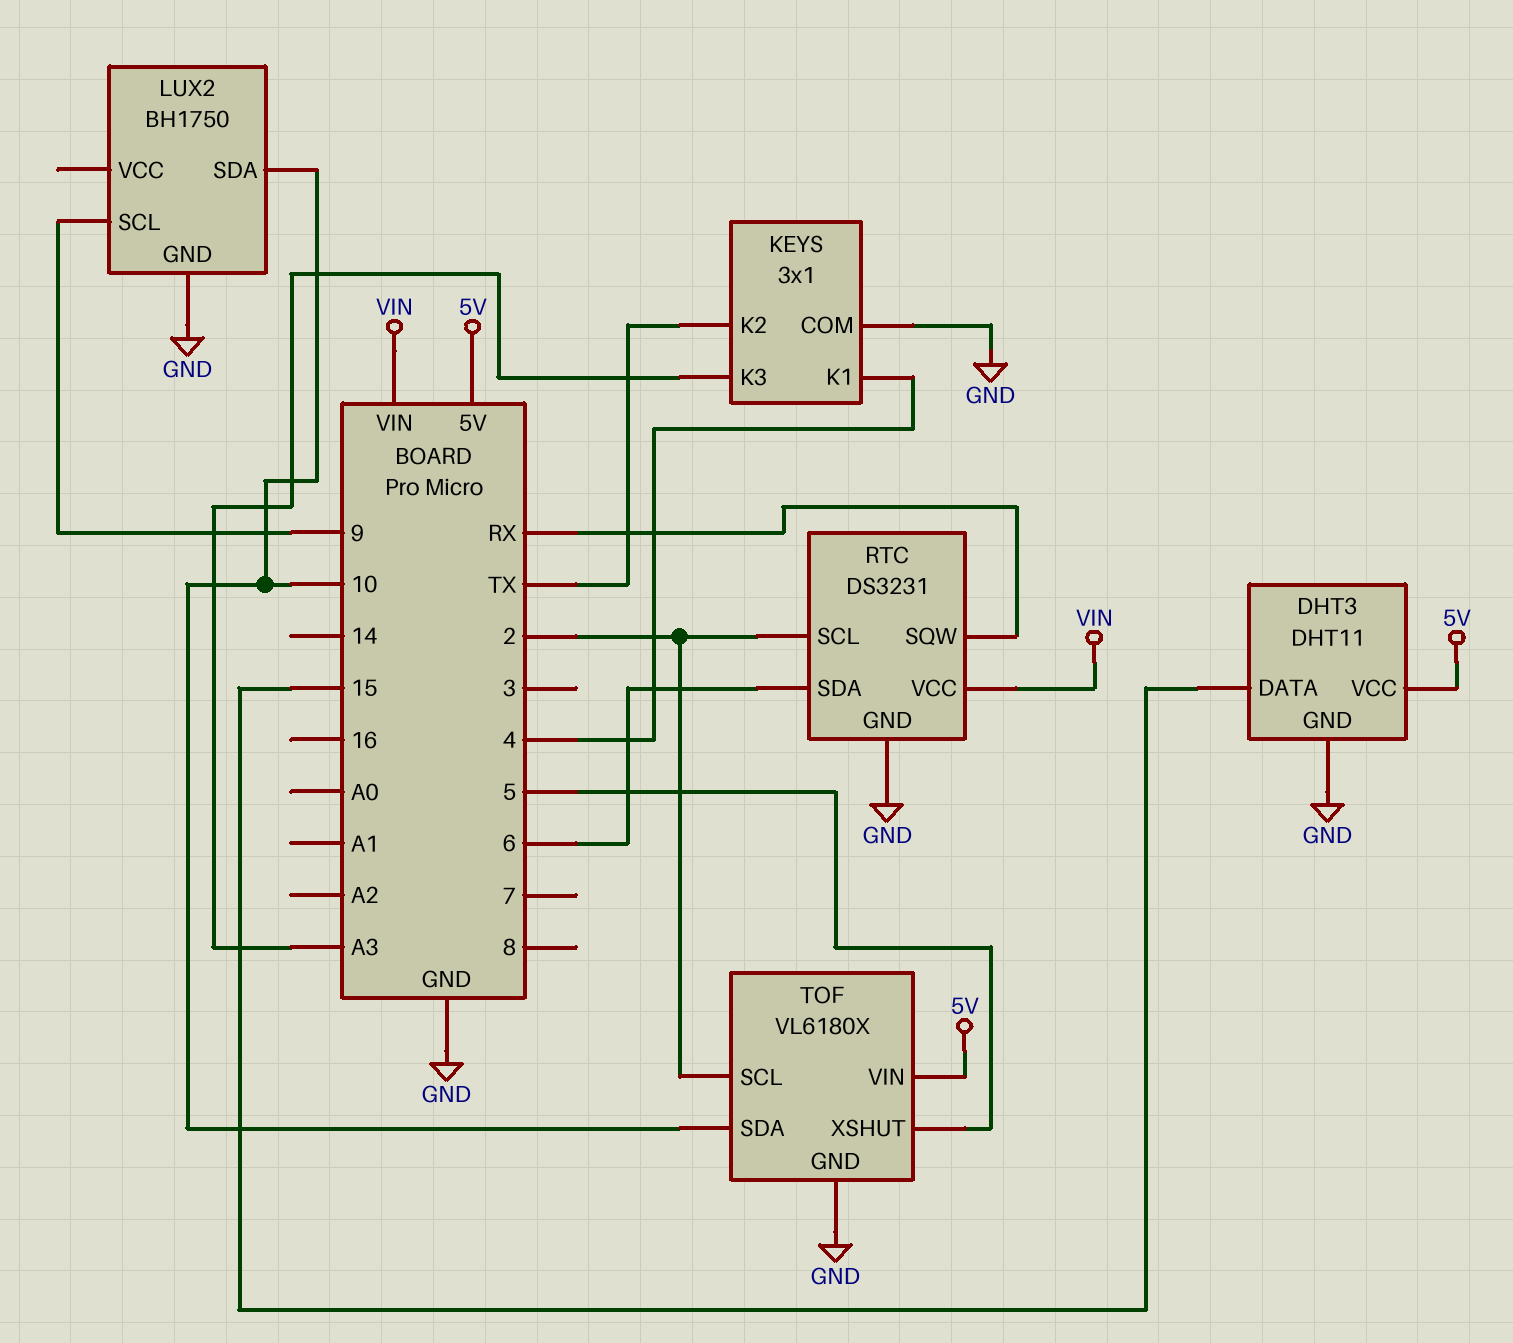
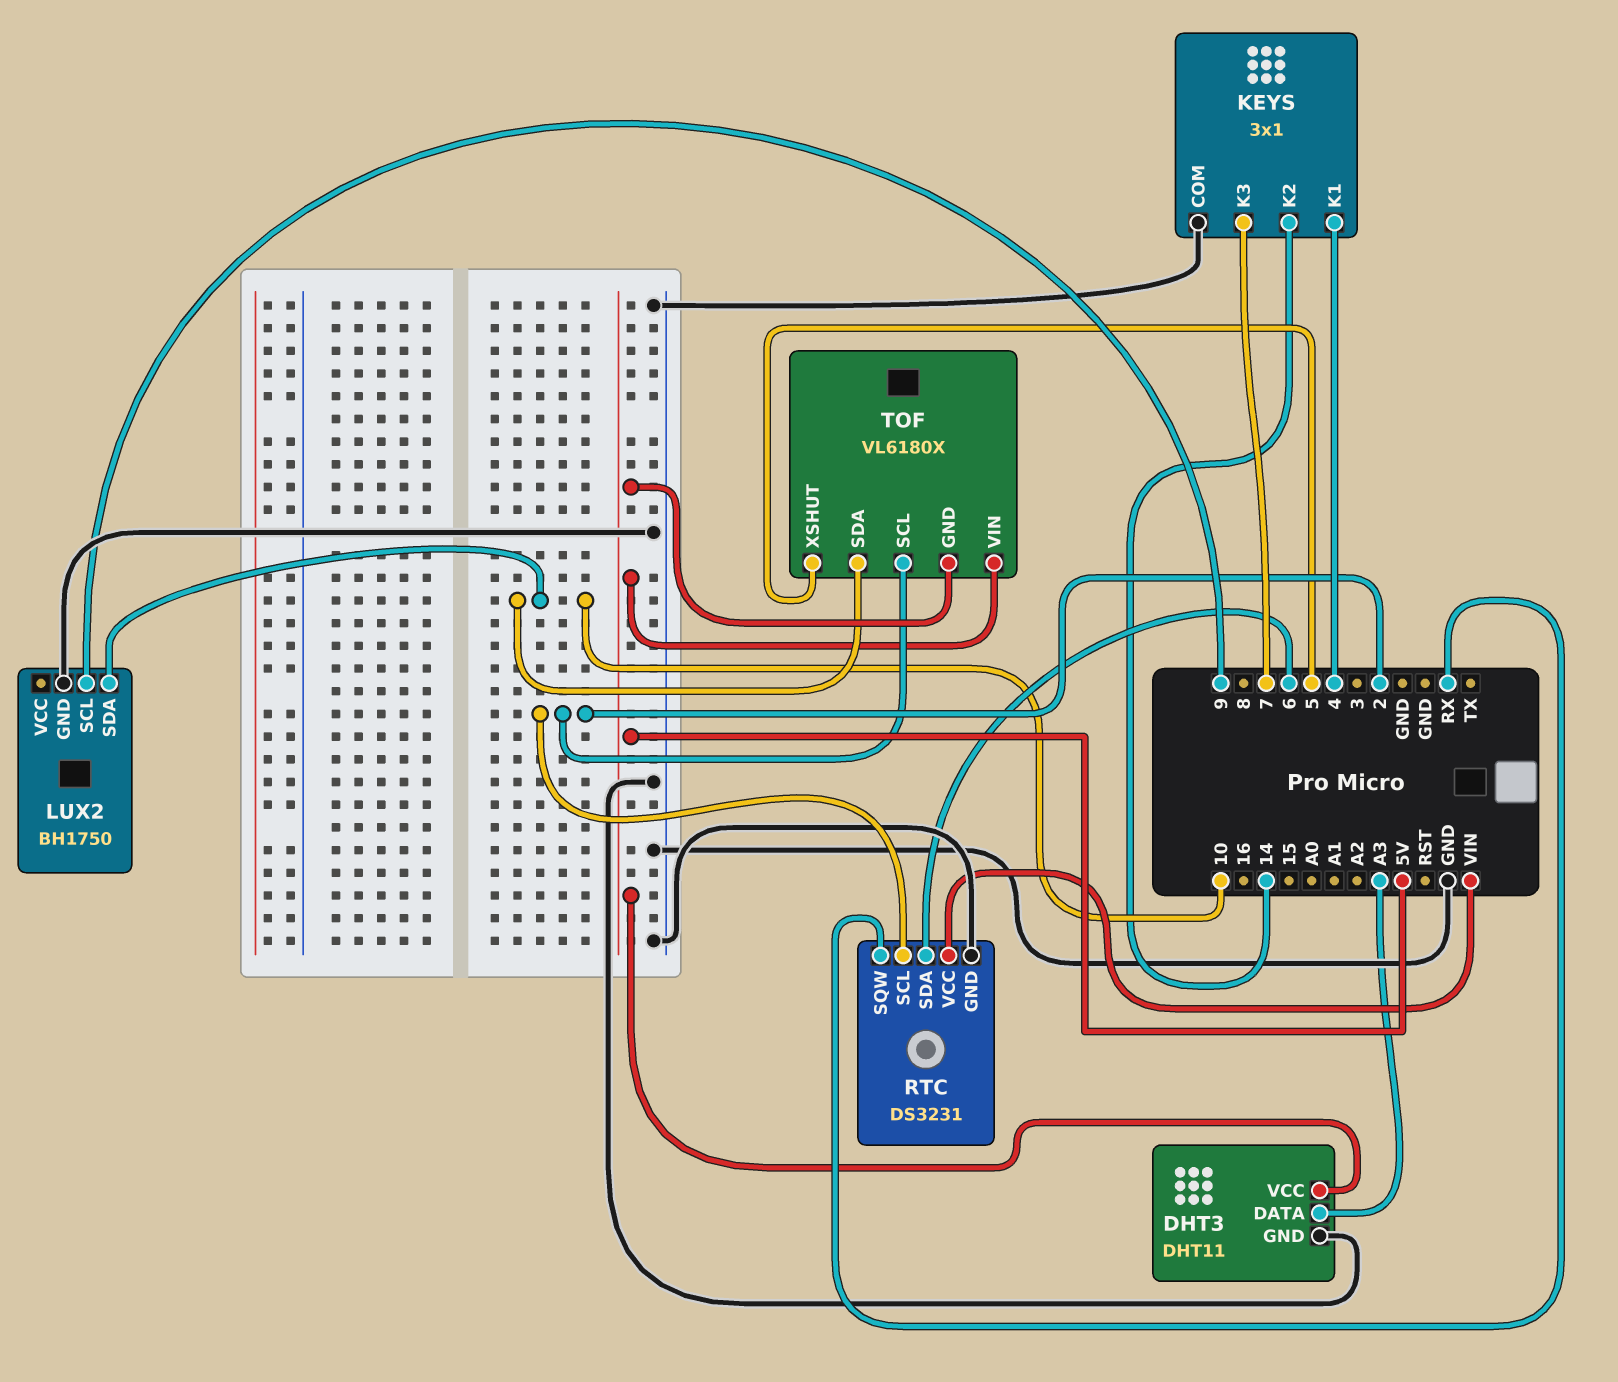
DHT3 pin DATA: 15 -> A3
KEYS pin K2: TX -> 14
KEYS pin K3: A3 -> 7
TOF pin GND: GND -> 5V

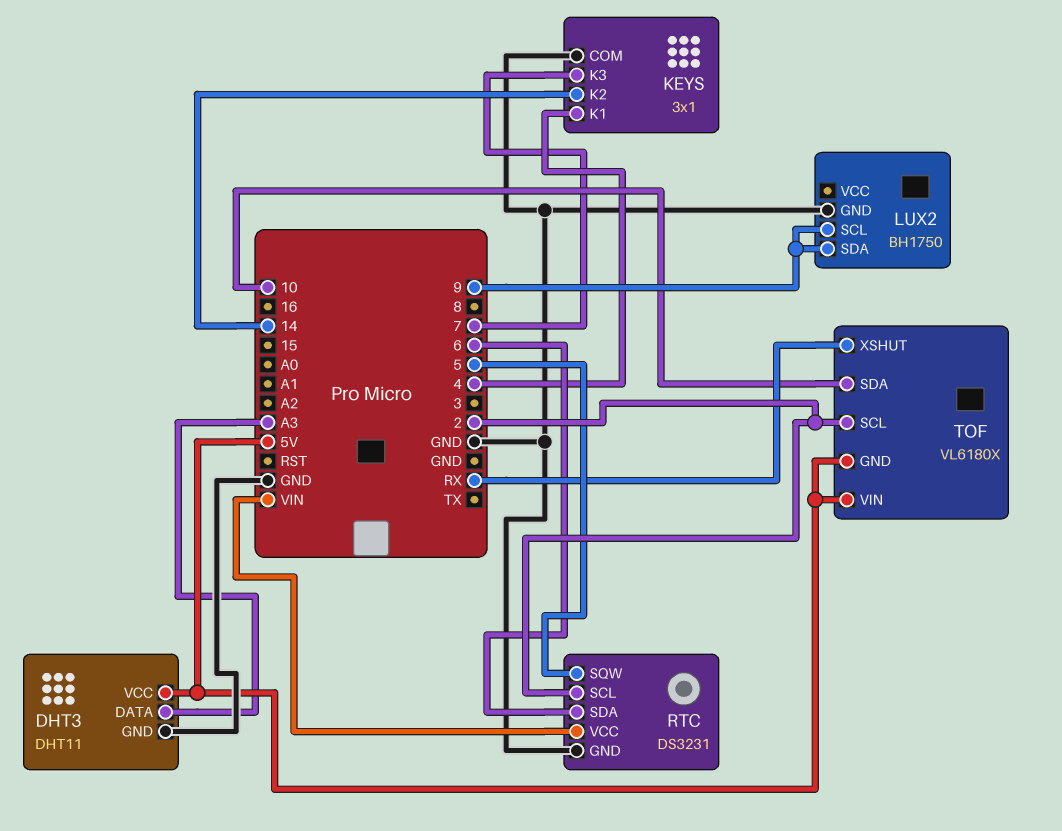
LUX2 pin SDA: 10 -> 9
RTC pin SQW: RX -> 5
TOF pin XSHUT: 5 -> RX

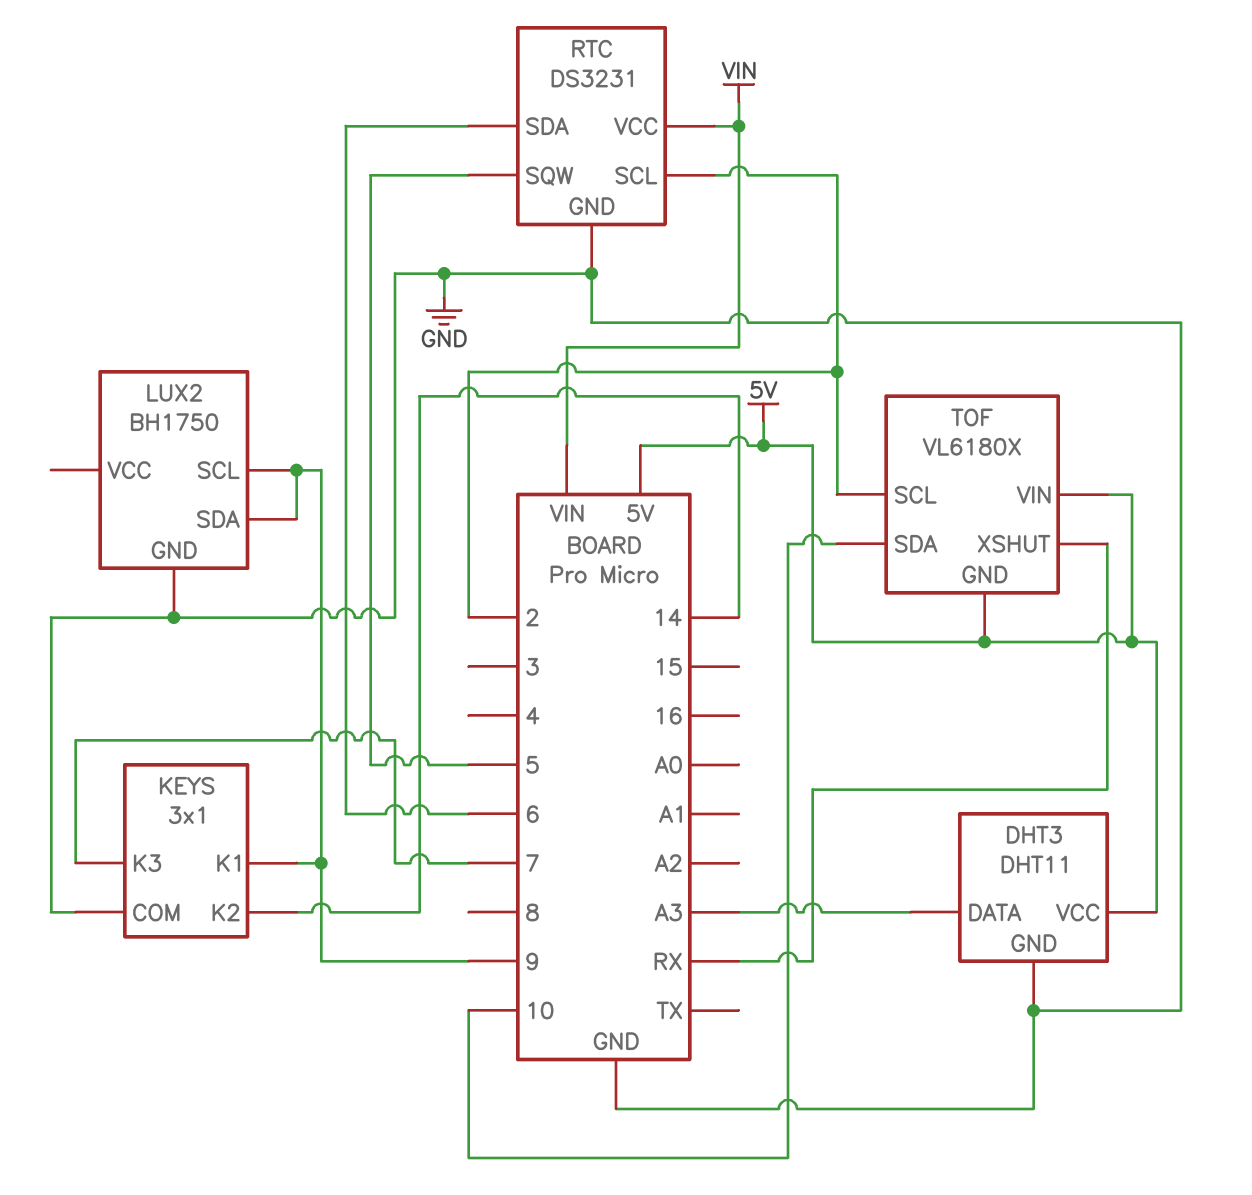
KEYS pin K1: 4 -> 9

